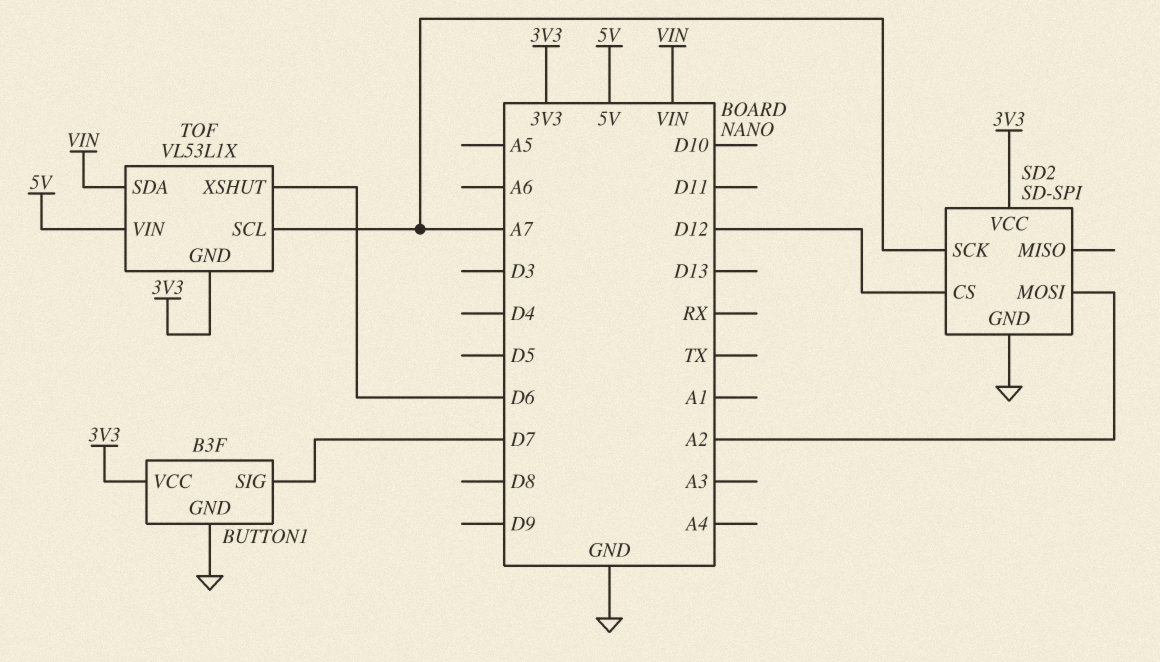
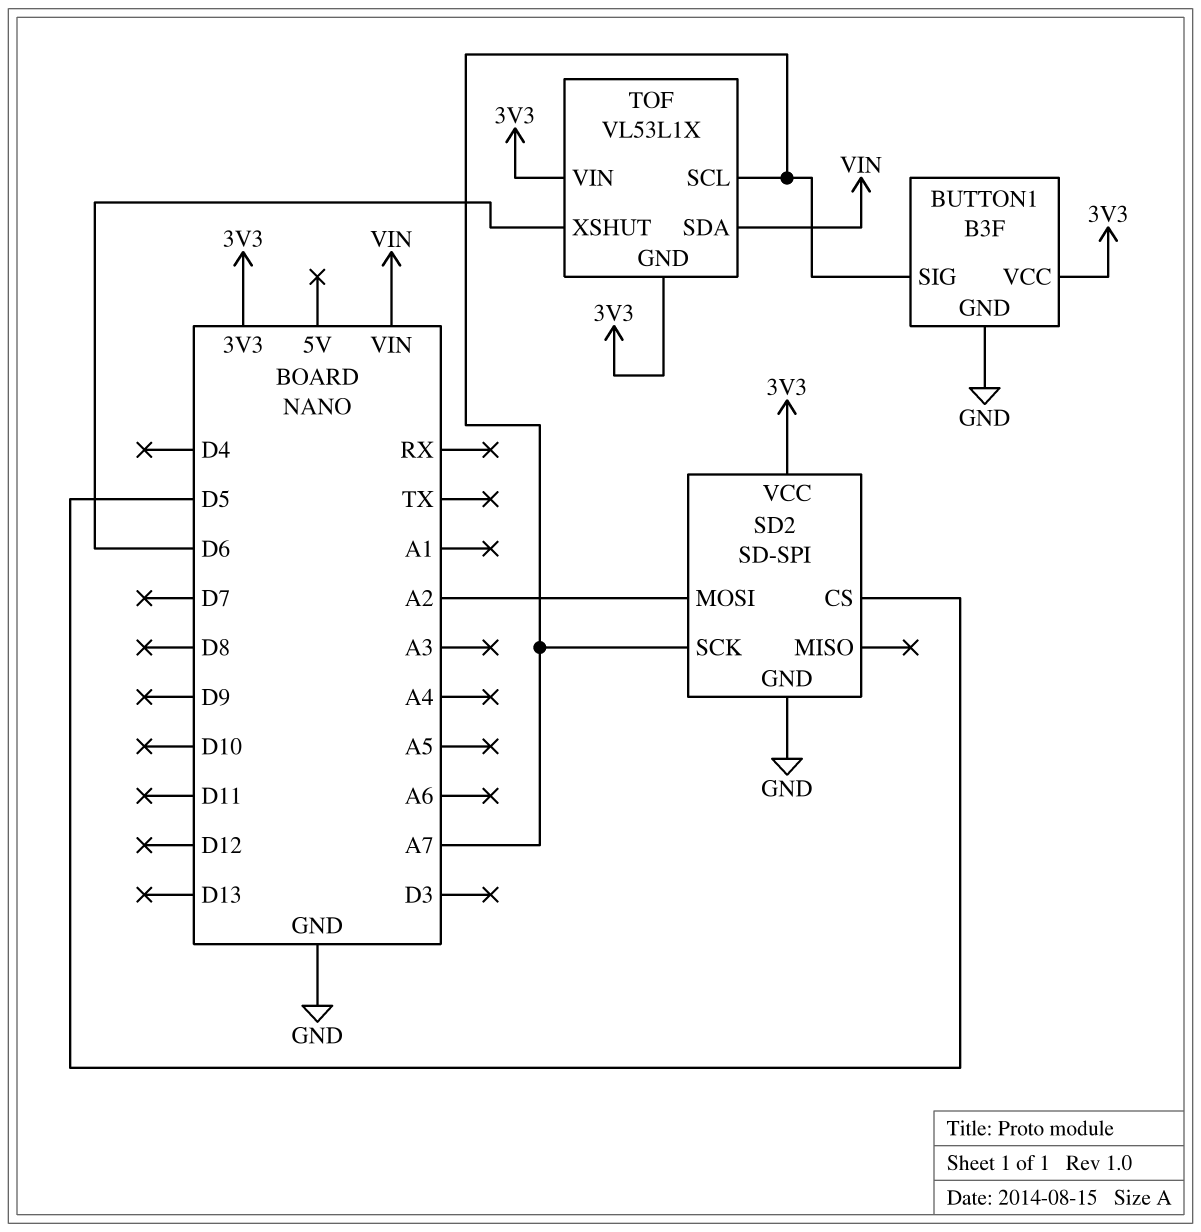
BUTTON1 pin SIG: D7 -> A7
SD2 pin CS: D12 -> D5
TOF pin VIN: 5V -> 3V3

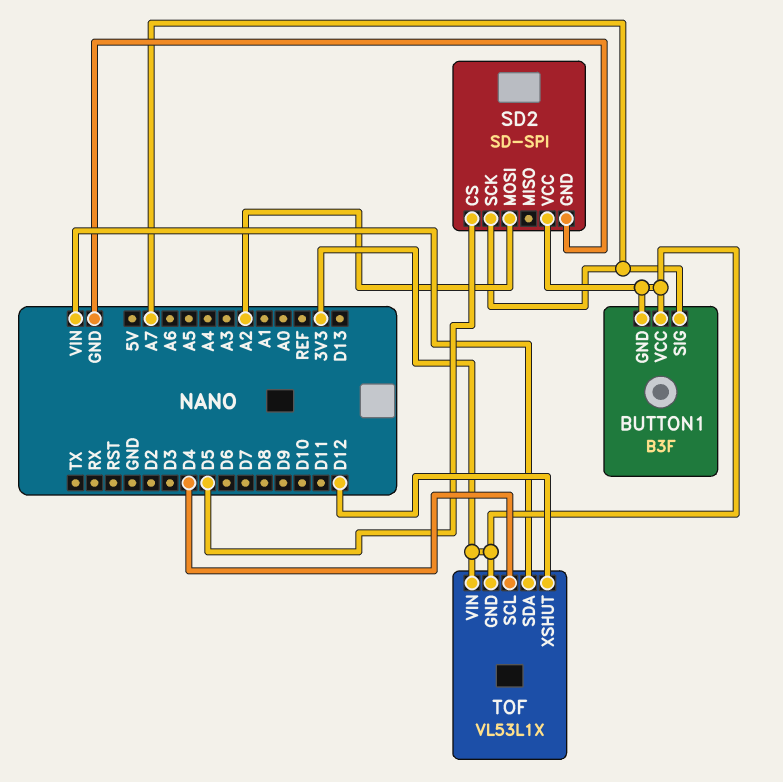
BUTTON1 pin GND: GND -> 3V3
TOF pin SCL: A7 -> D4
TOF pin XSHUT: D6 -> D12

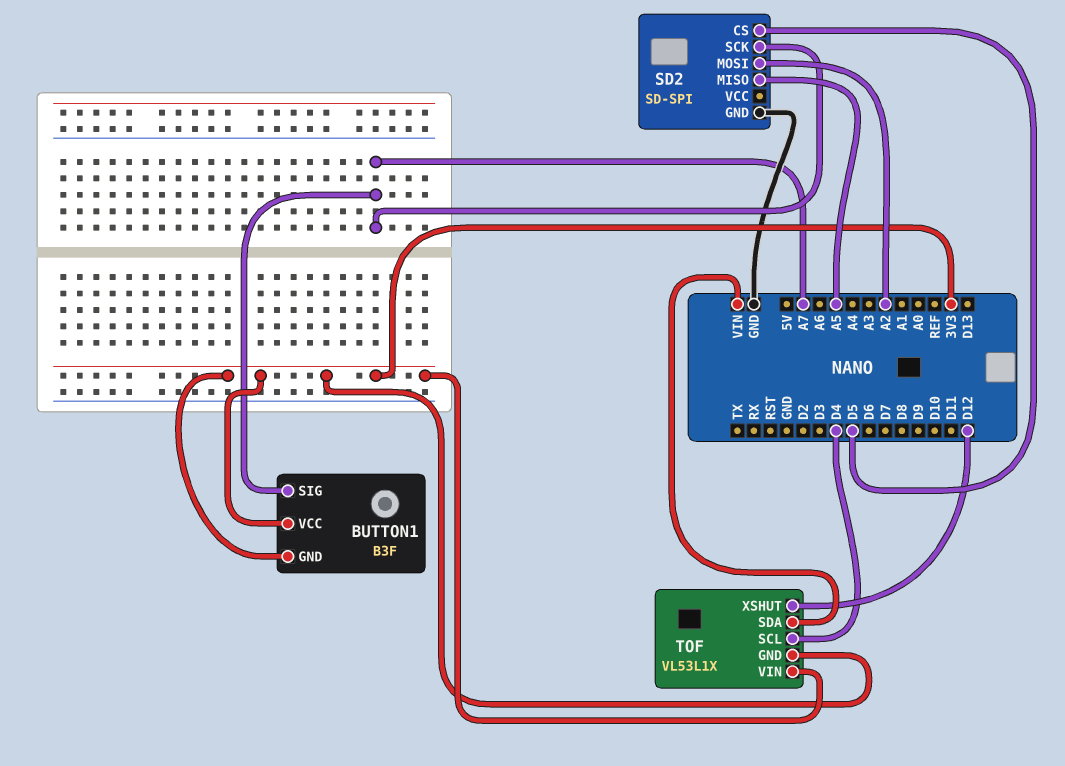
SD2 pin MISO: none -> A5
SD2 pin VCC: 3V3 -> none

